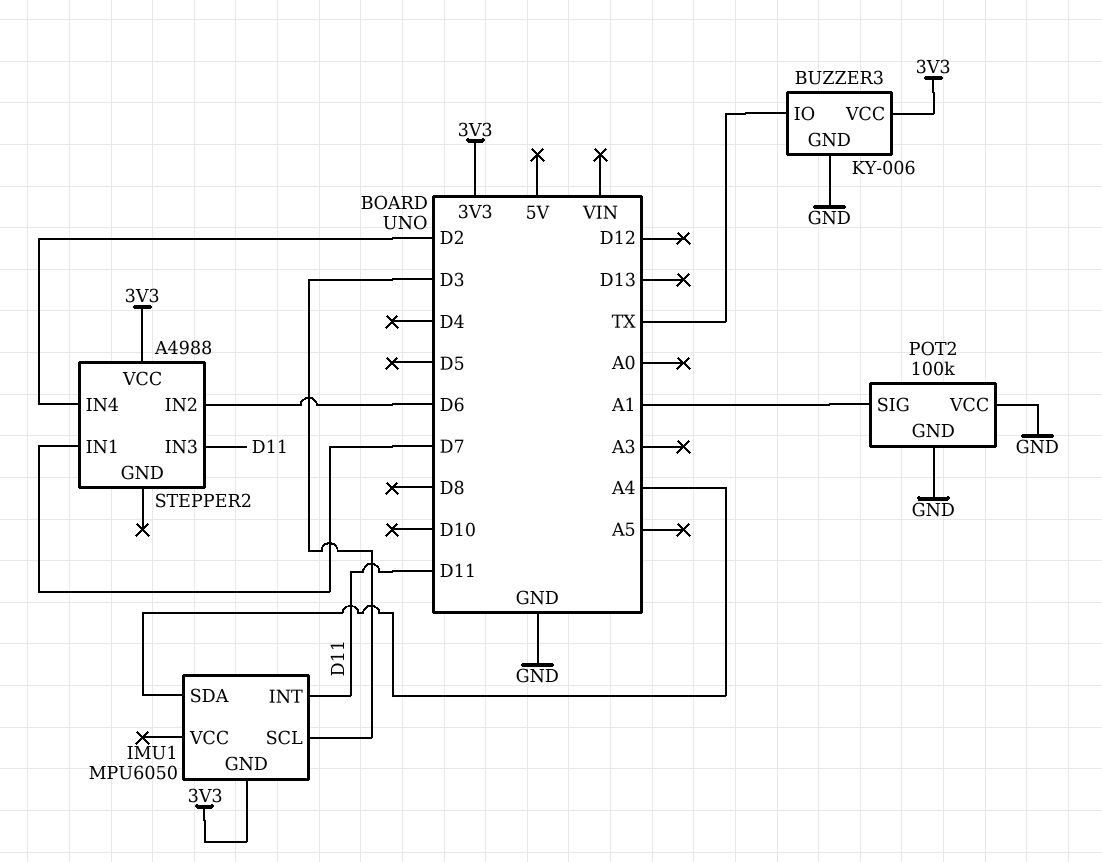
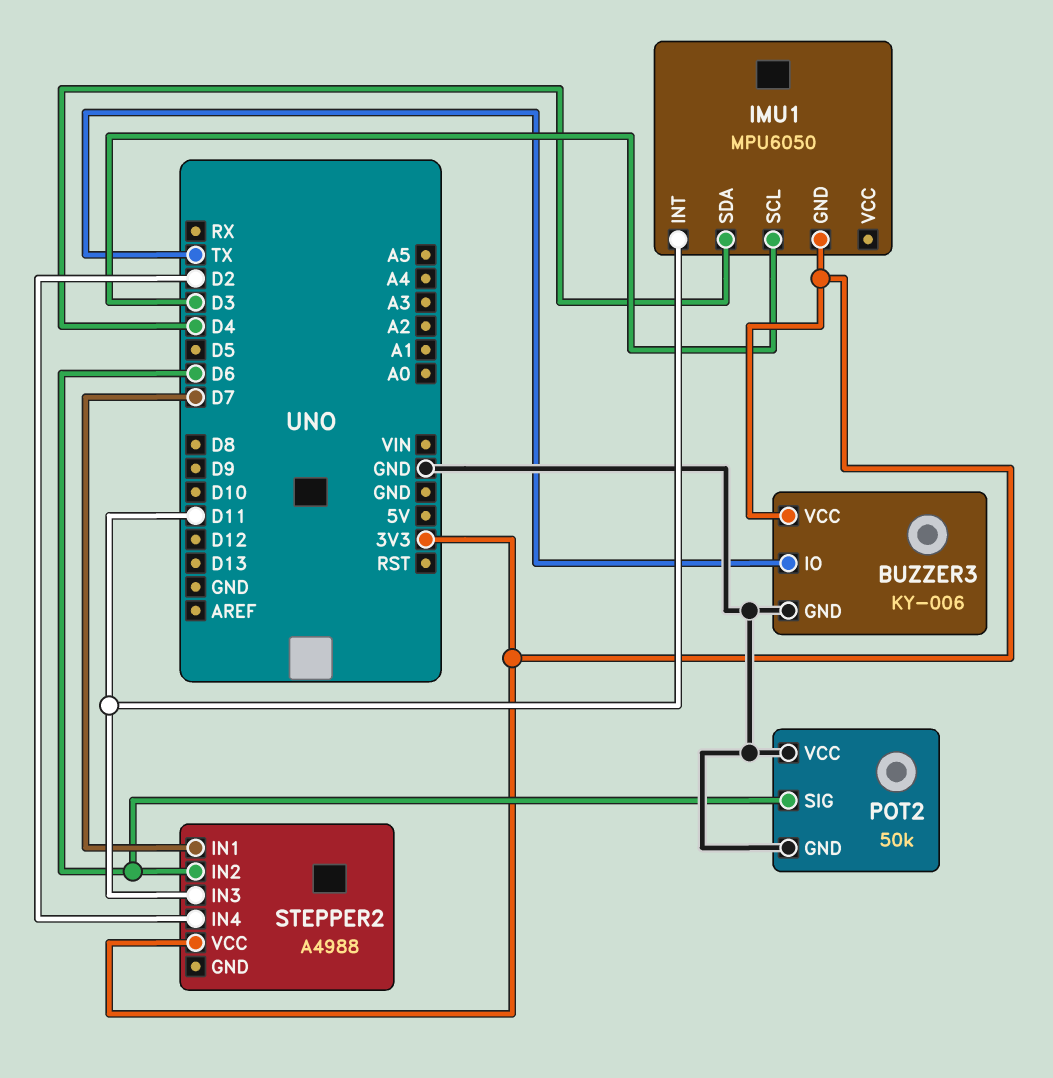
IMU1 pin SDA: A4 -> D4
POT2: 100k -> 50k
POT2 pin SIG: A1 -> D6

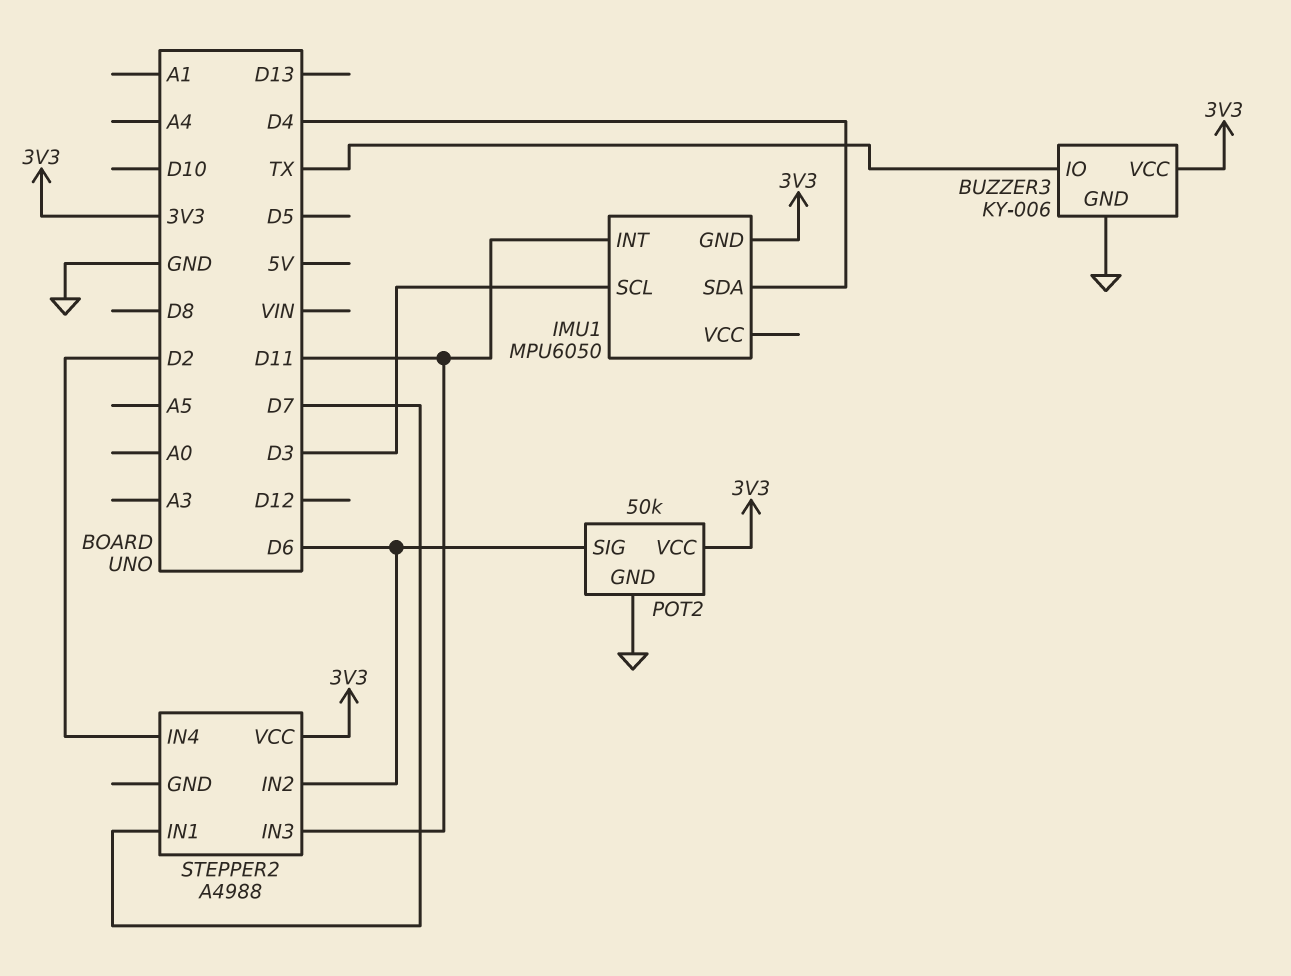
POT2 pin VCC: GND -> 3V3

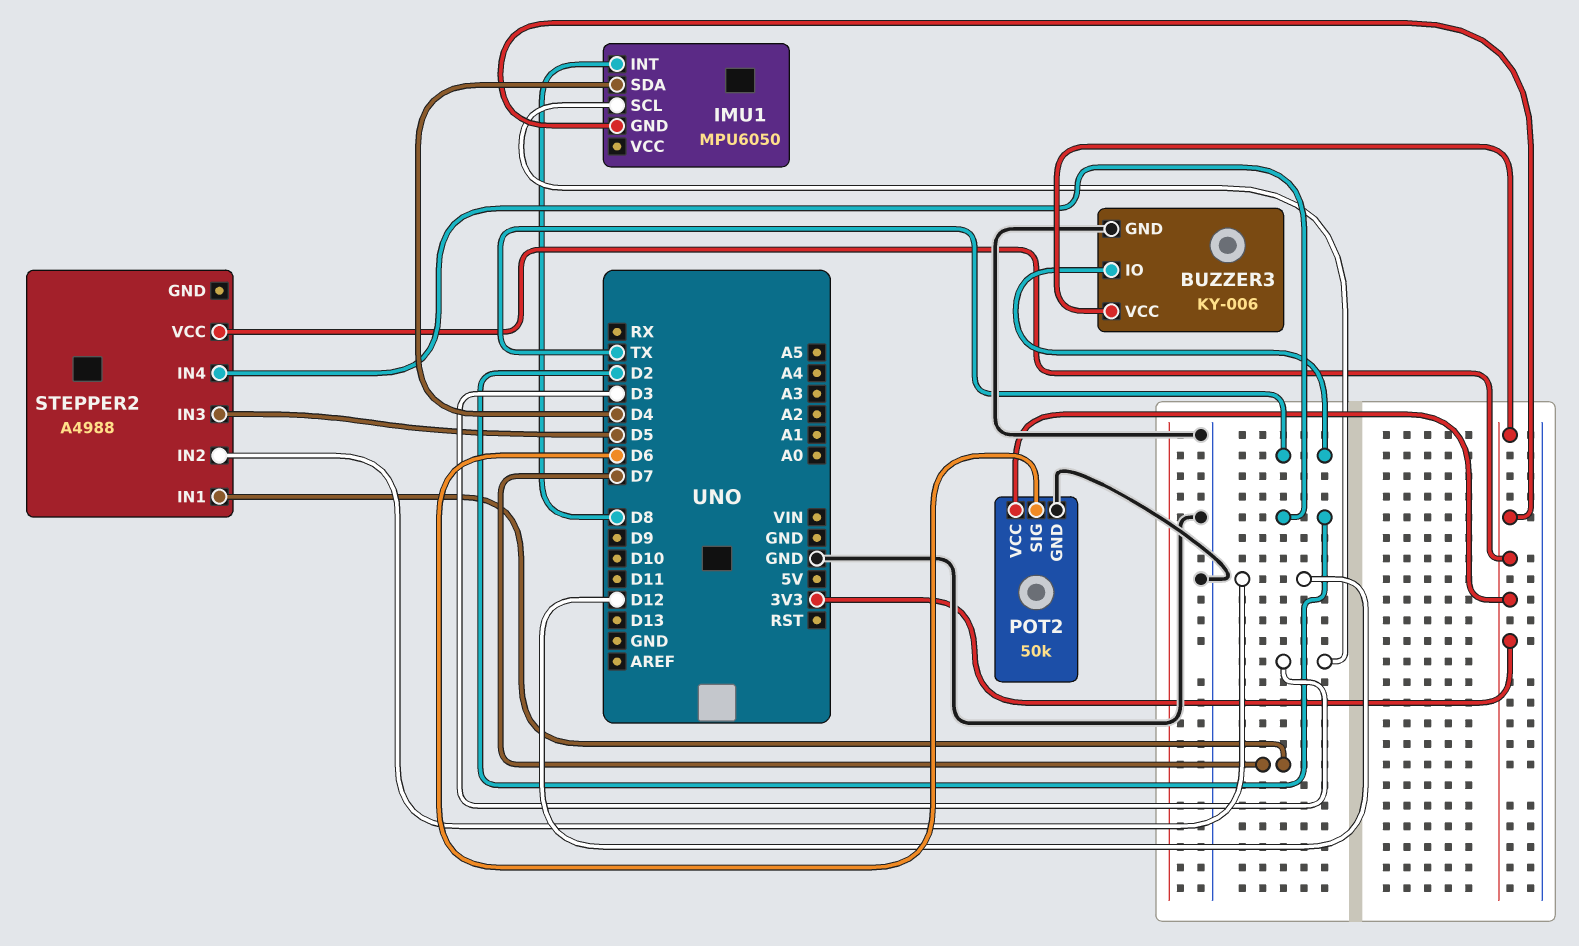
IMU1 pin INT: D11 -> D8
STEPPER2 pin IN2: D6 -> D12
STEPPER2 pin IN3: D11 -> D5

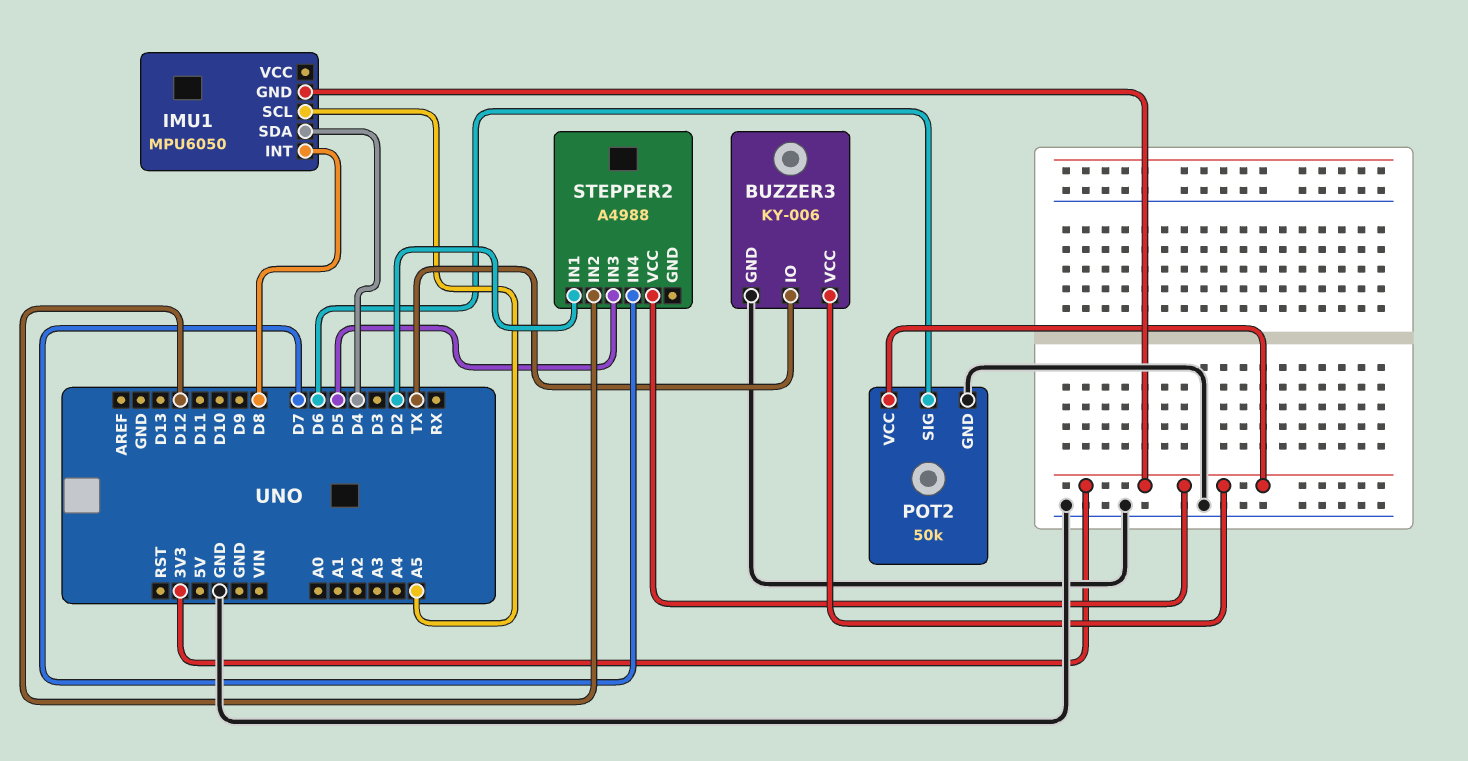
IMU1 pin SCL: D3 -> A5
STEPPER2 pin IN1: D7 -> D2
STEPPER2 pin IN4: D2 -> D7

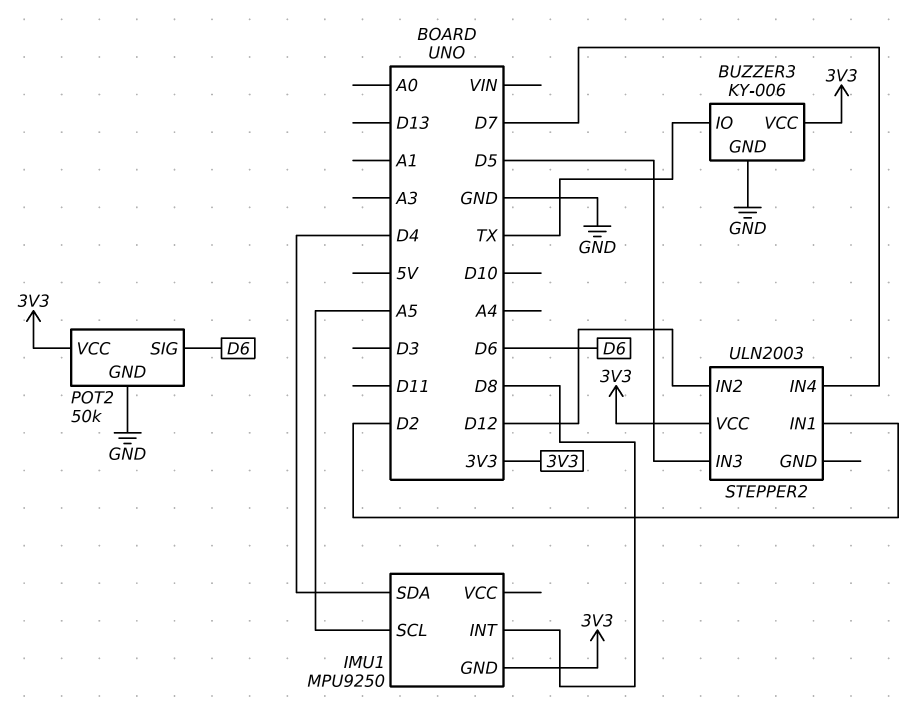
IMU1: MPU6050 -> MPU9250
STEPPER2: A4988 -> ULN2003

